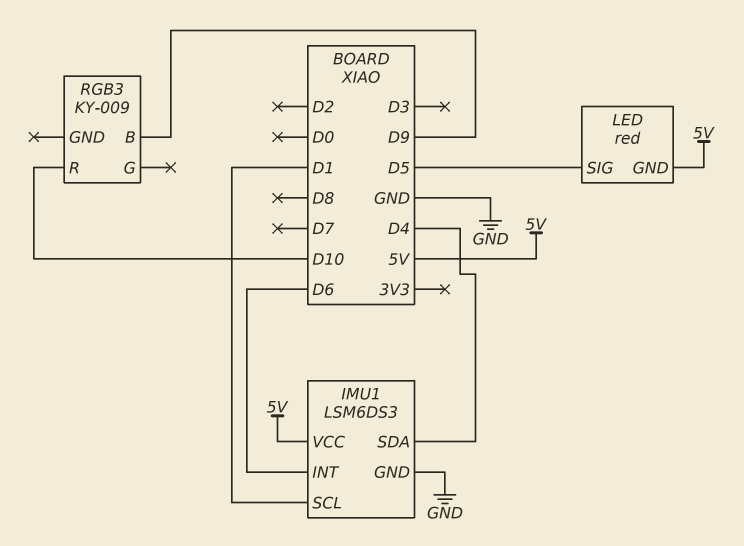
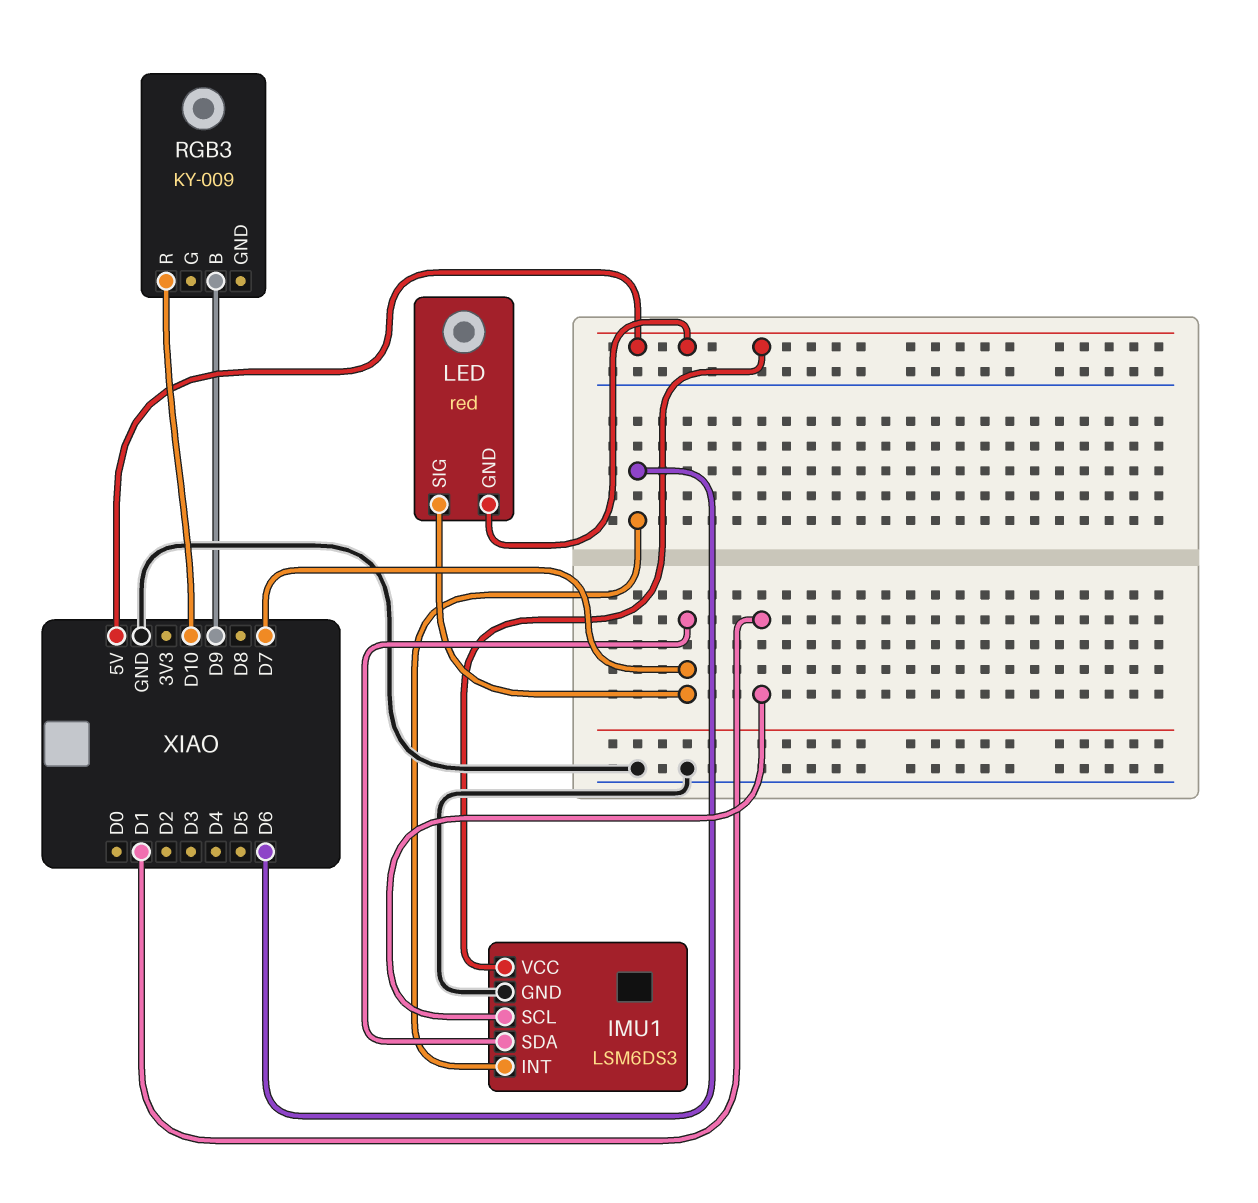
IMU1 pin SDA: D4 -> D7
LED pin SIG: D5 -> D7

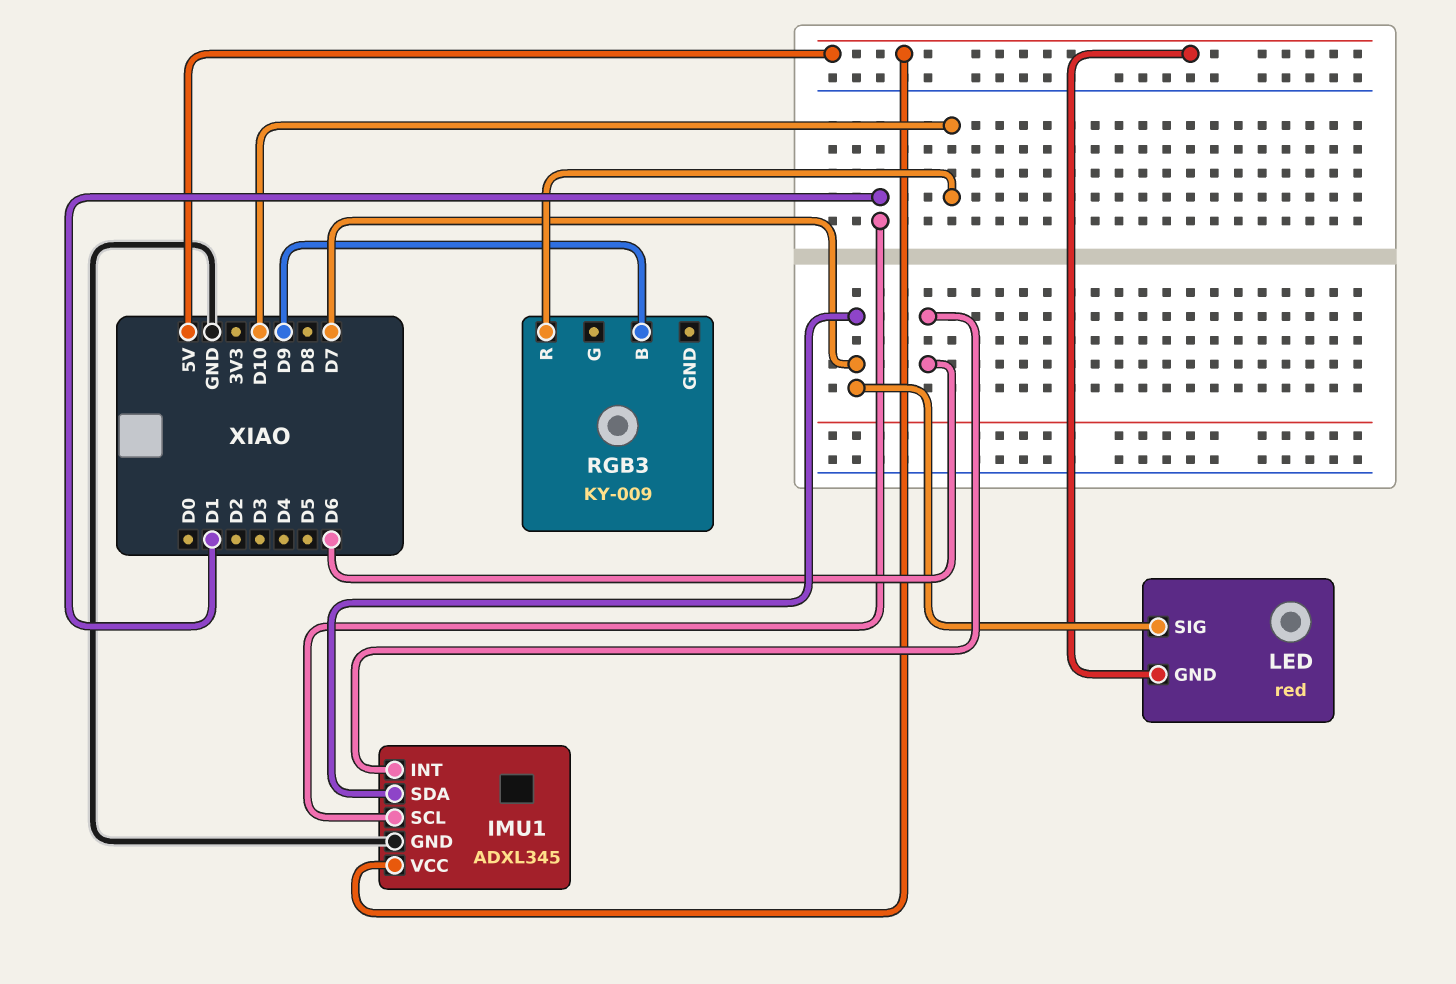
IMU1: LSM6DS3 -> ADXL345

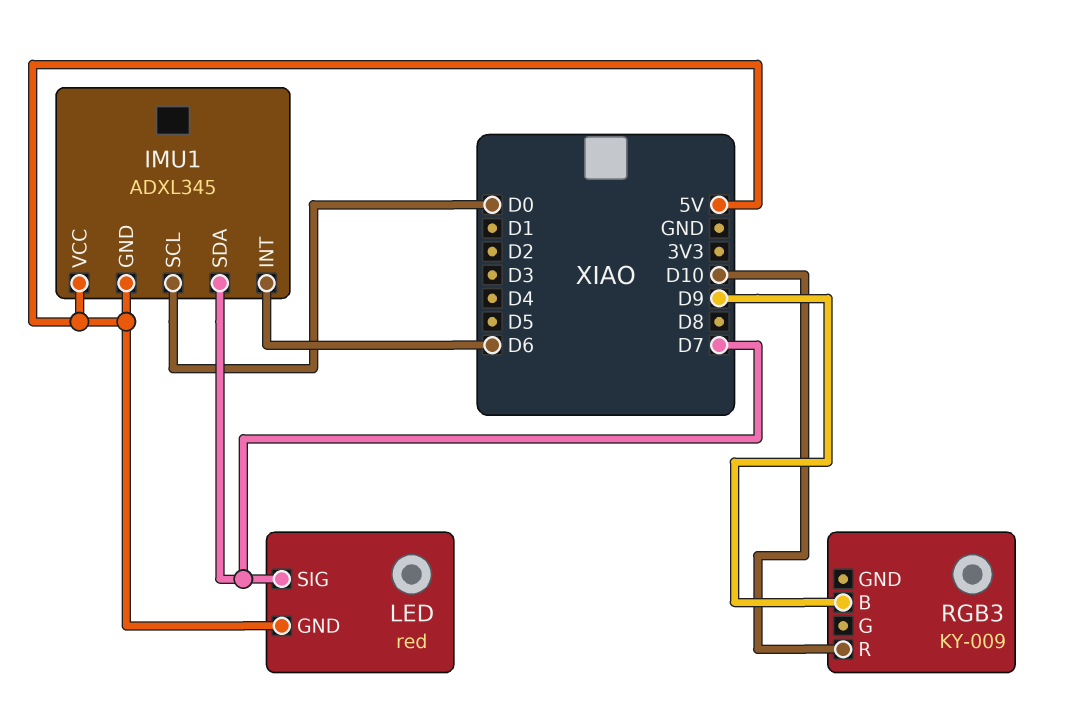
IMU1 pin GND: GND -> 5V
IMU1 pin SCL: D1 -> D0

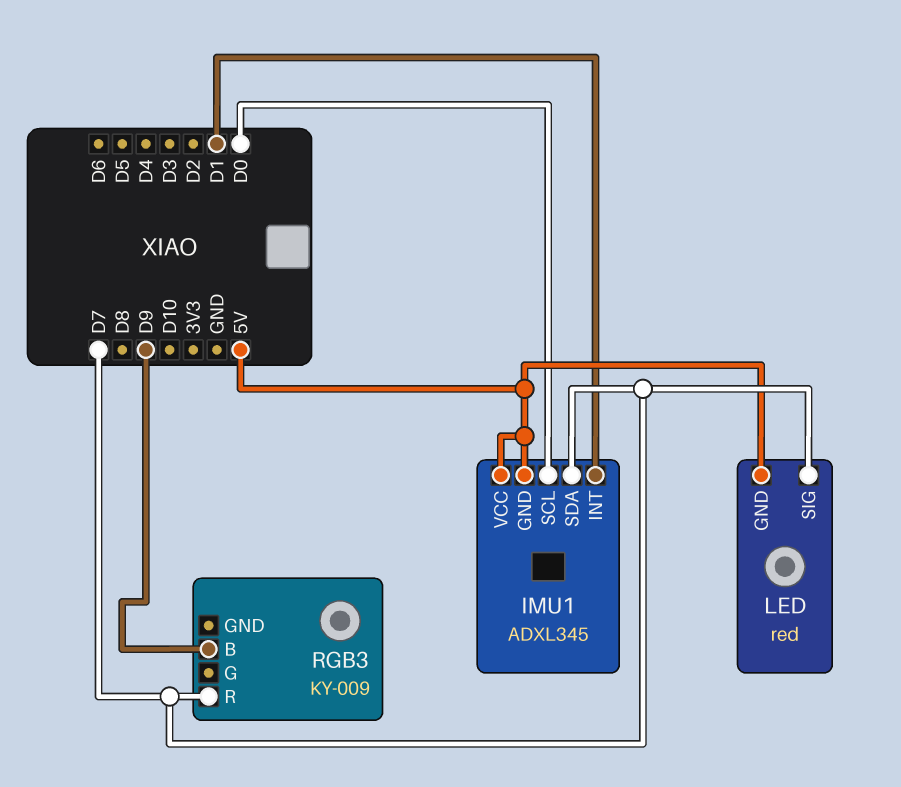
IMU1 pin INT: D6 -> D1
RGB3 pin R: D10 -> D7

